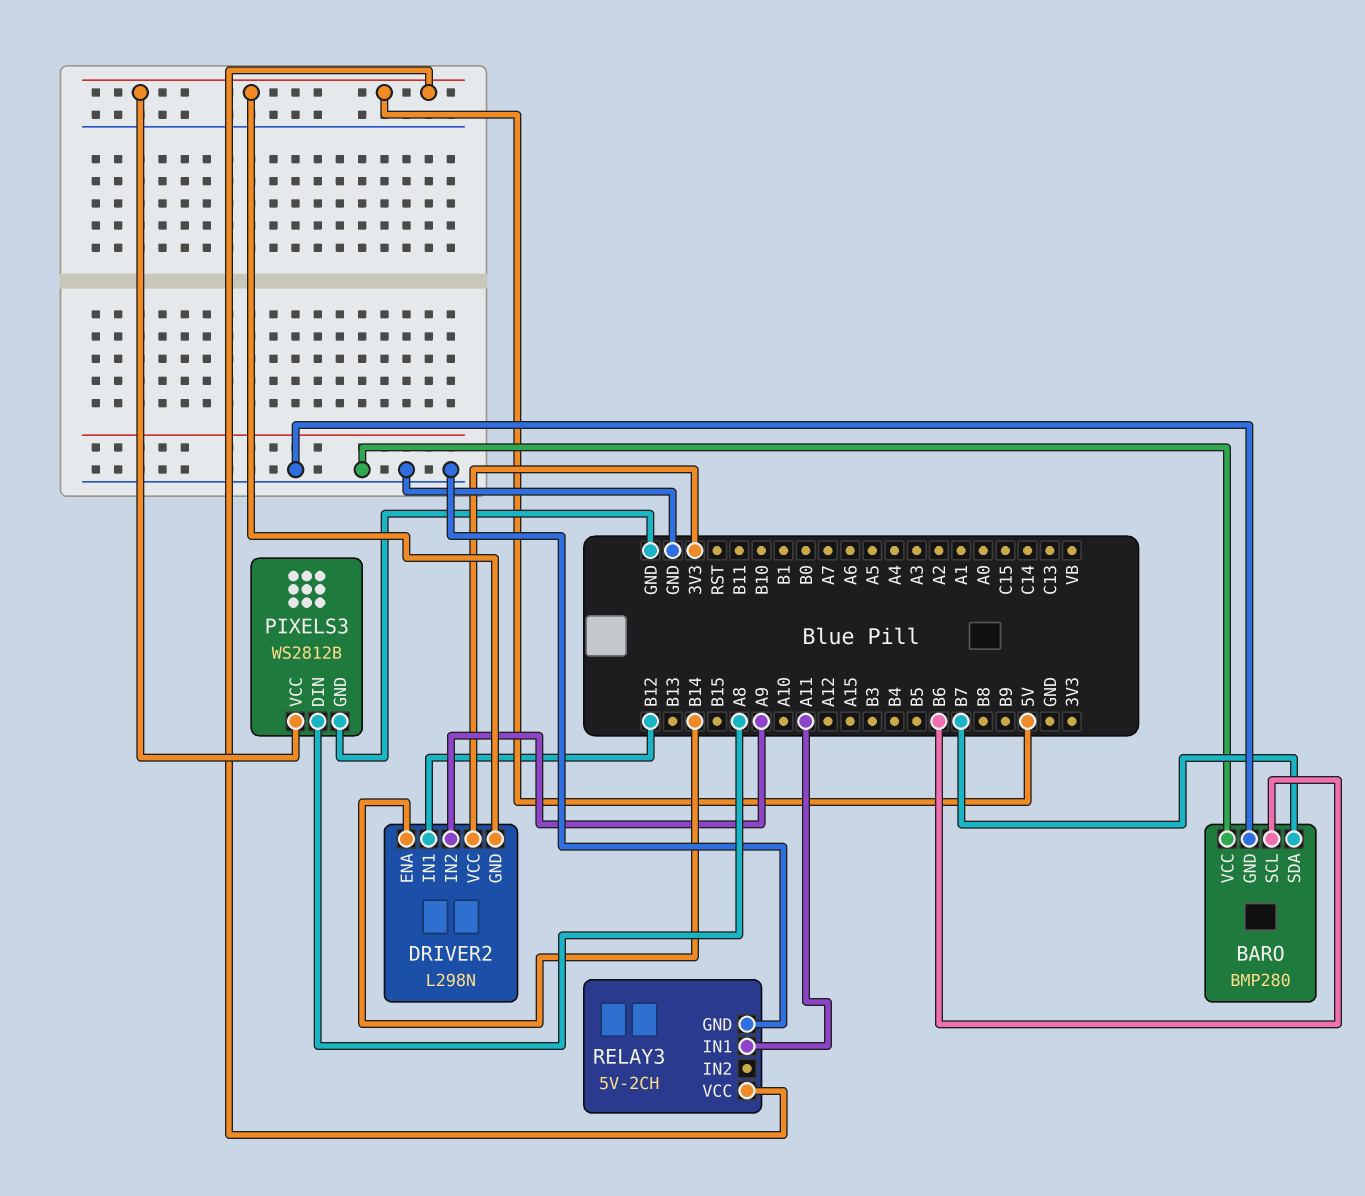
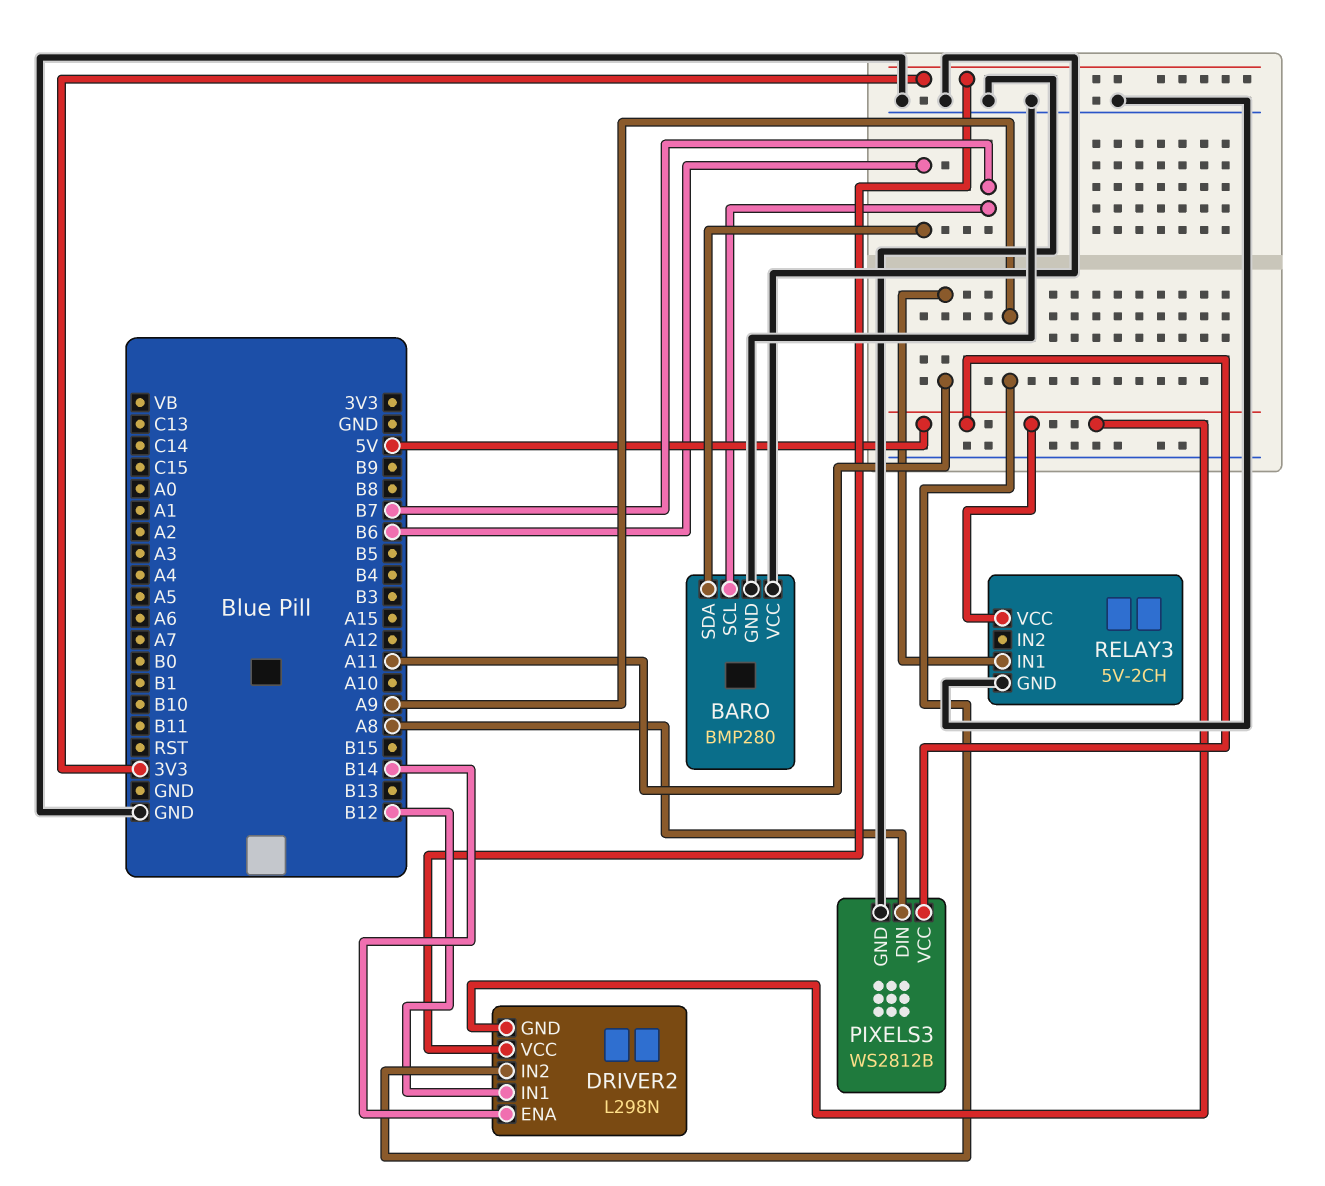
BARO pin SCL: B6 -> B7
BARO pin SDA: B7 -> B6

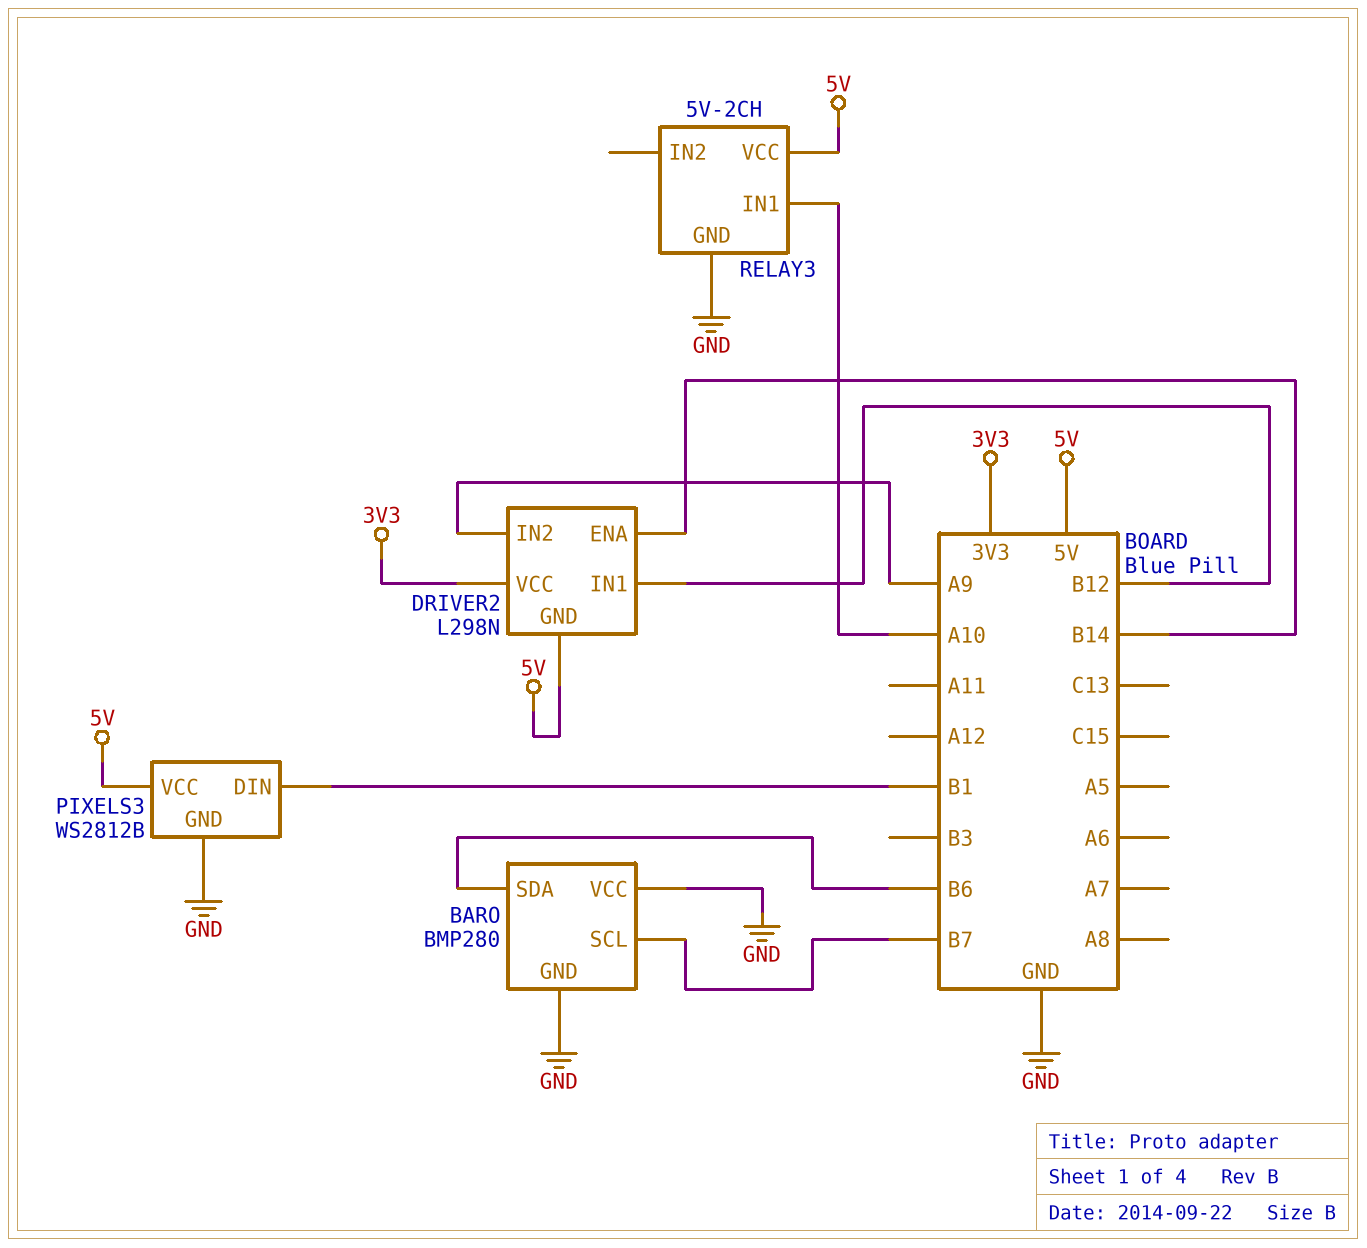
PIXELS3 pin DIN: A8 -> B1
RELAY3 pin IN1: A11 -> A10

